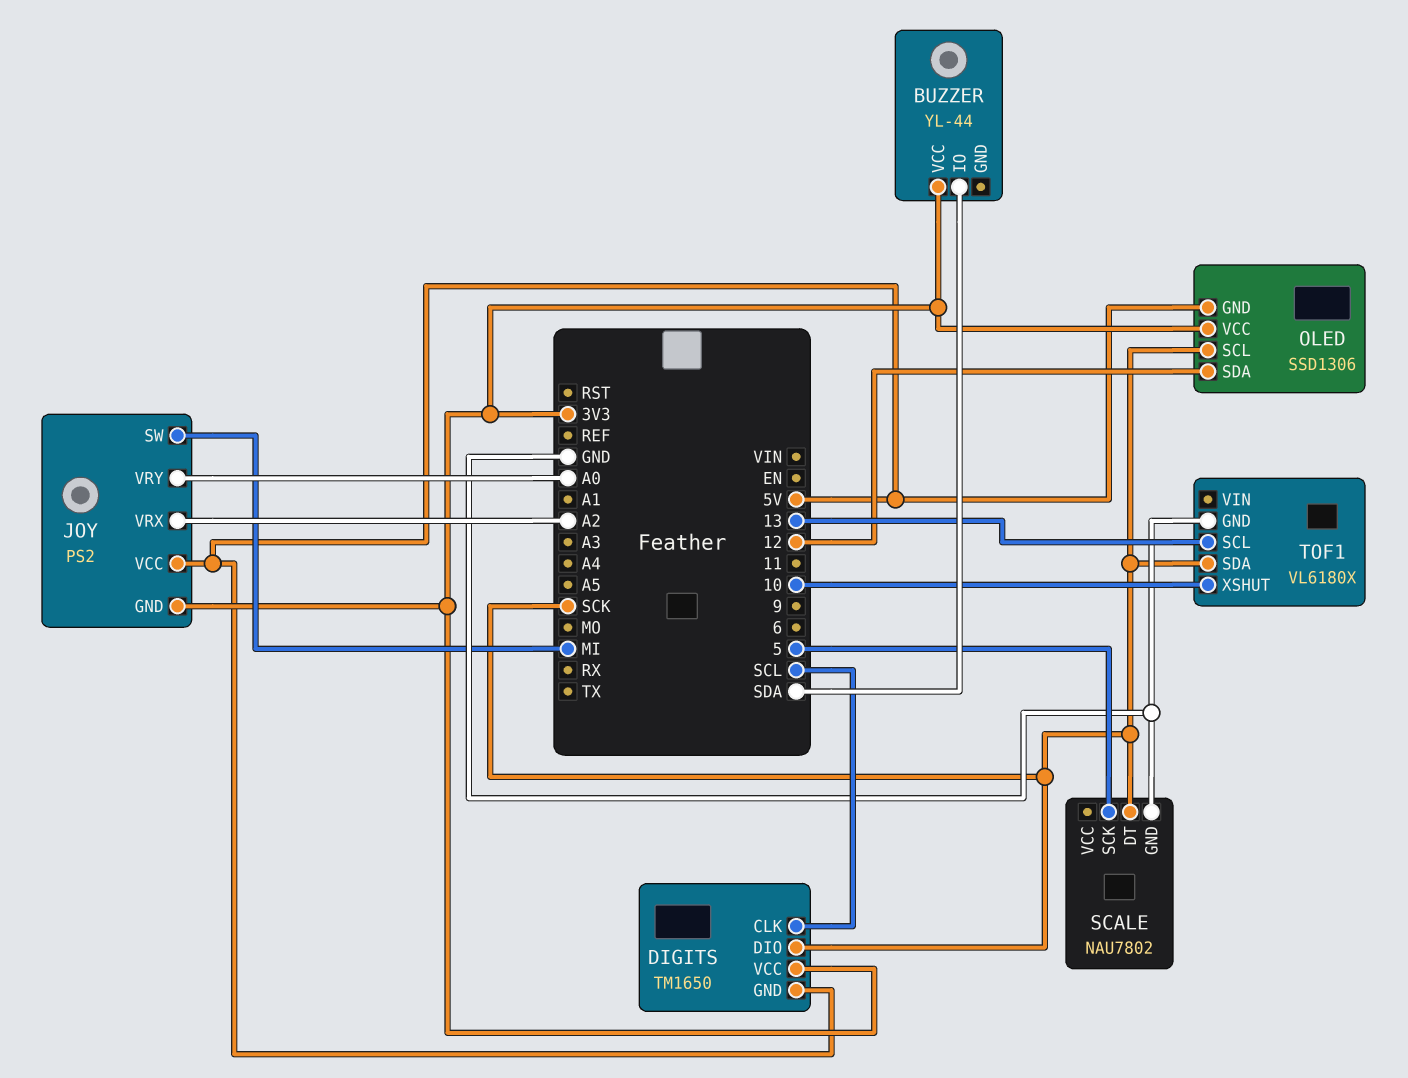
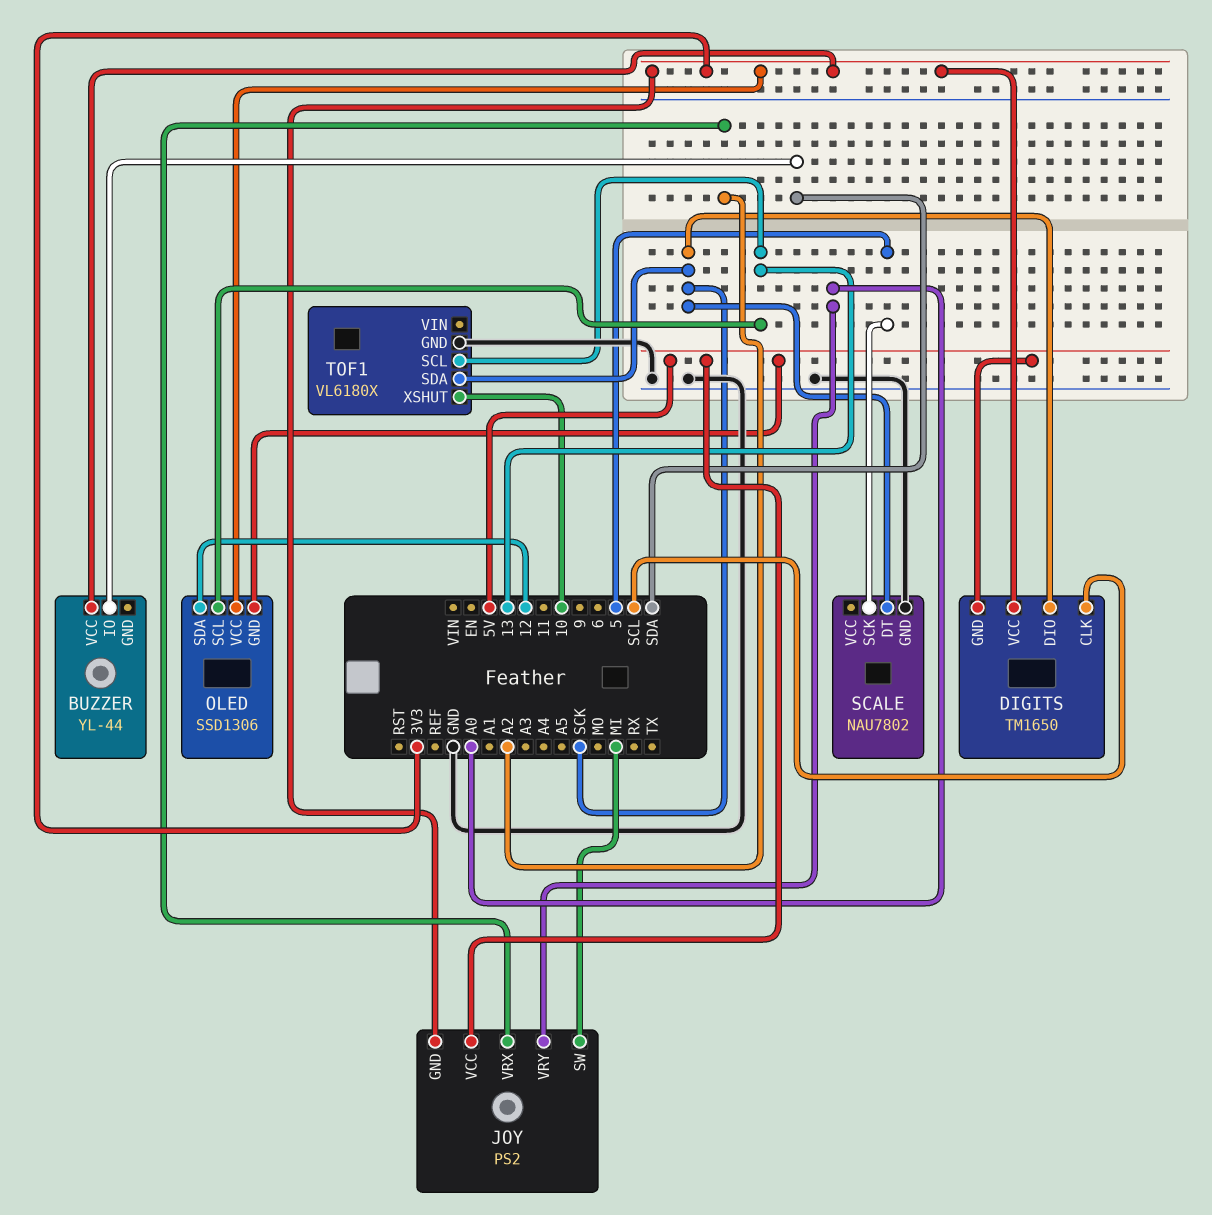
OLED pin SCL: SCK -> 13

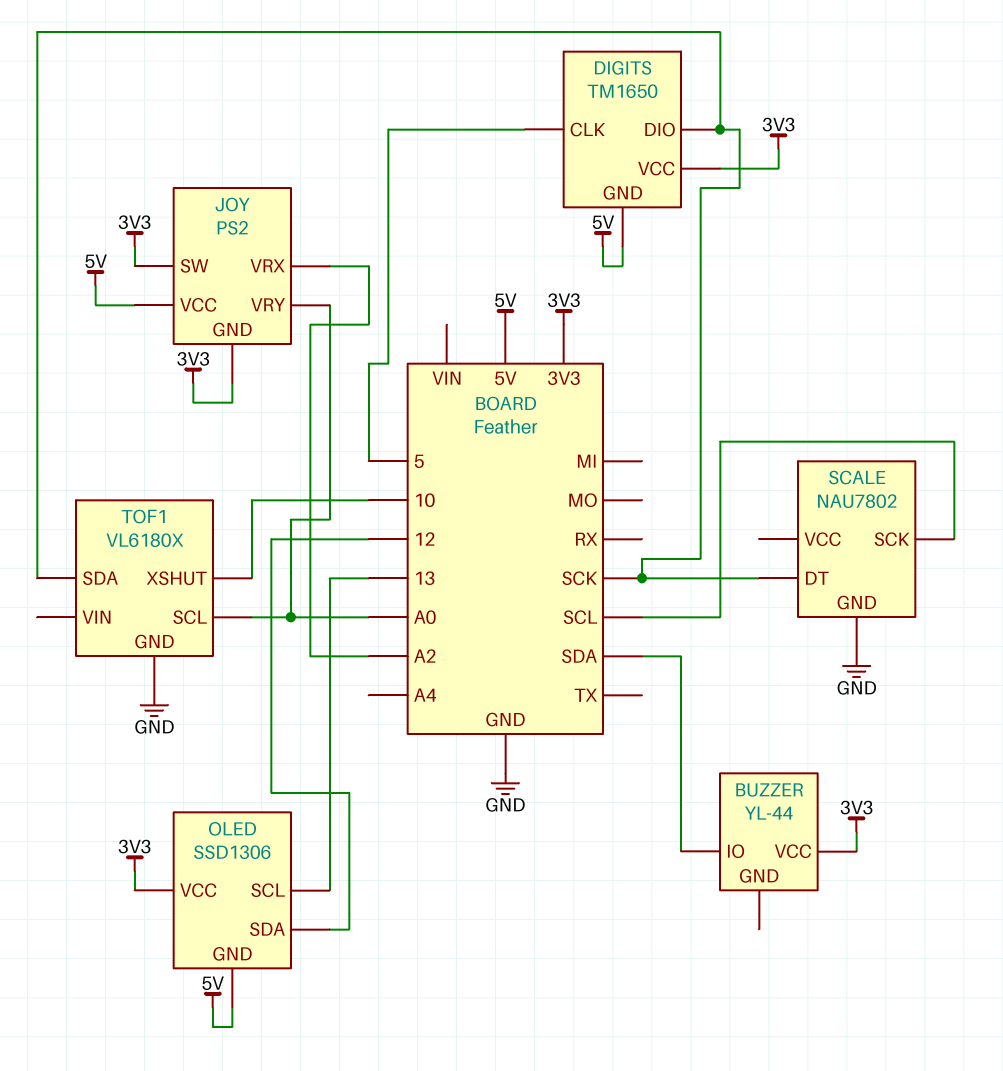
DIGITS pin CLK: SCL -> 5
JOY pin SW: MI -> 3V3
SCALE pin SCK: 5 -> SCL
TOF1 pin SCL: 13 -> A0

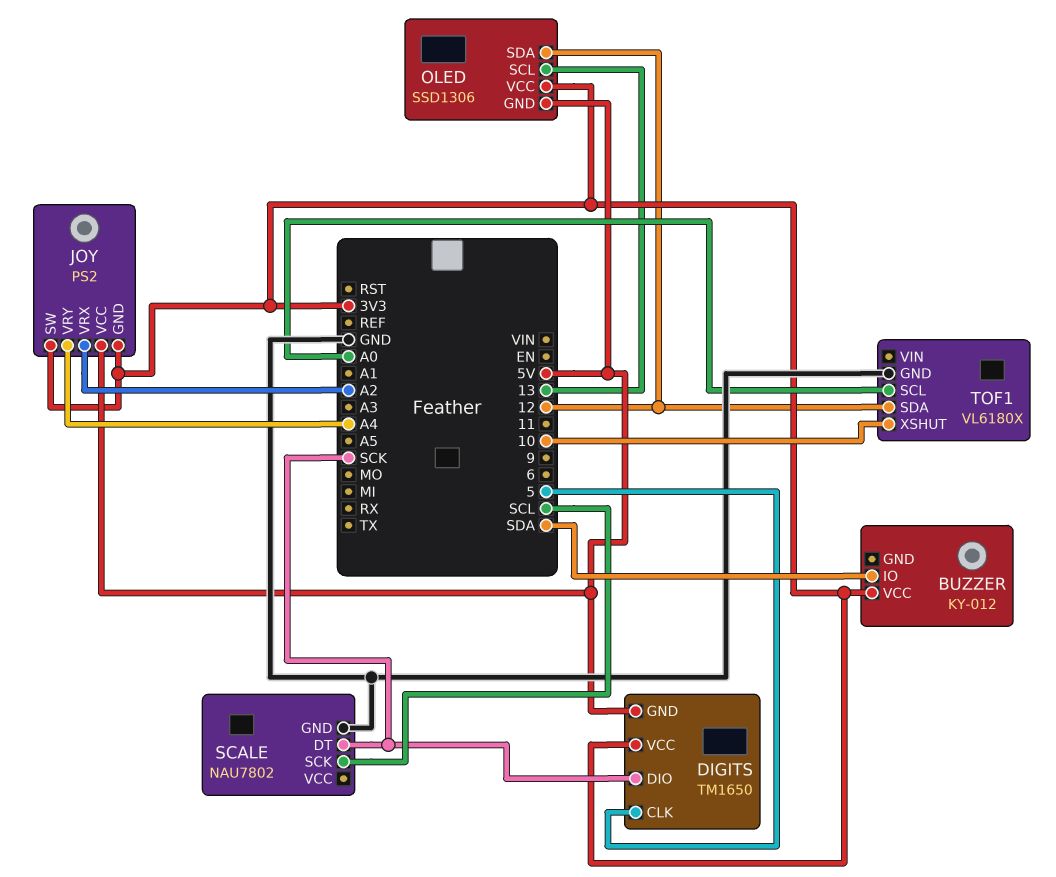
BUZZER: YL-44 -> KY-012
JOY pin VRY: A0 -> A4
TOF1 pin SDA: SCK -> 12

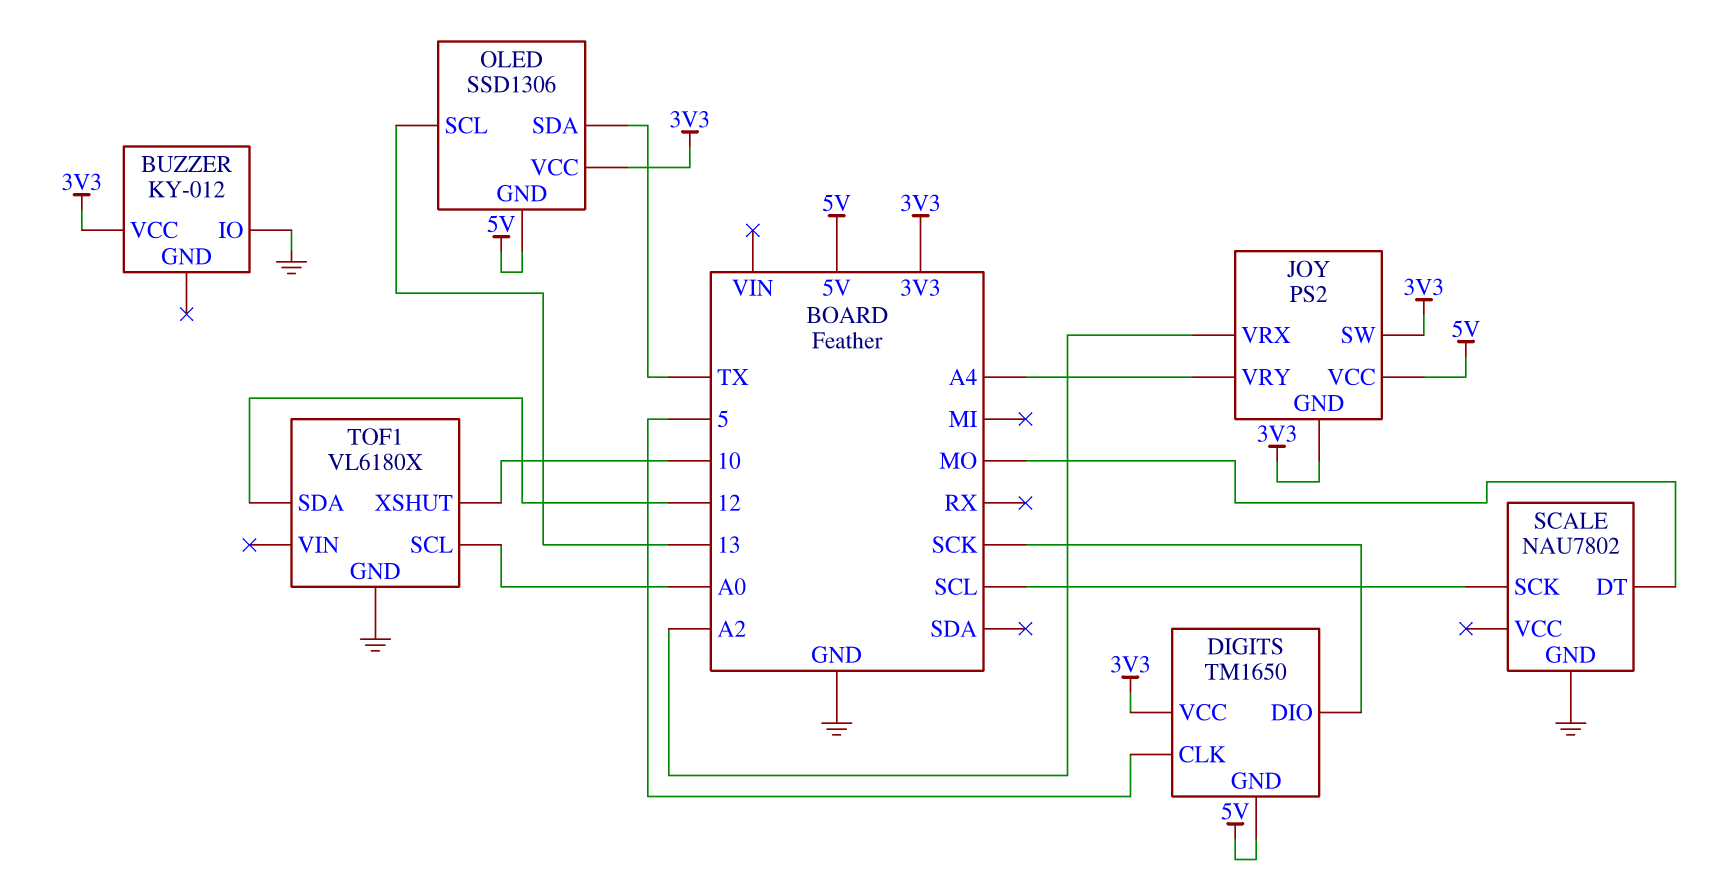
BUZZER pin IO: SDA -> GND
OLED pin SDA: 12 -> TX
SCALE pin DT: SCK -> MO

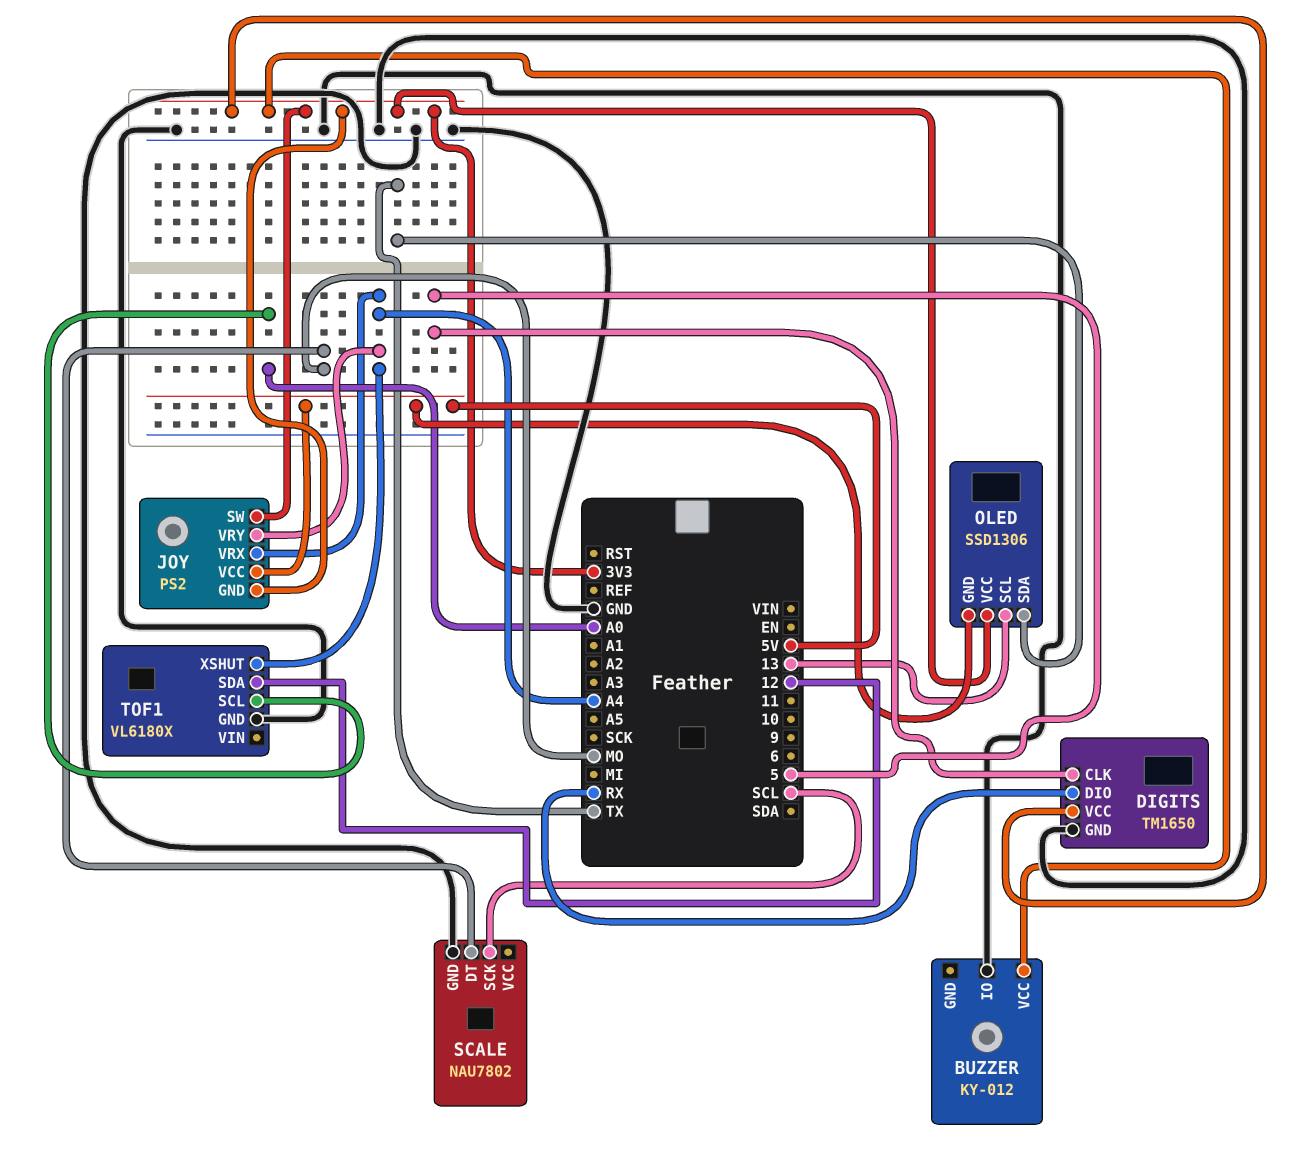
DIGITS pin DIO: SCK -> RX
DIGITS pin GND: 5V -> GND
JOY pin VRX: A2 -> A4
TOF1 pin XSHUT: 10 -> A4

